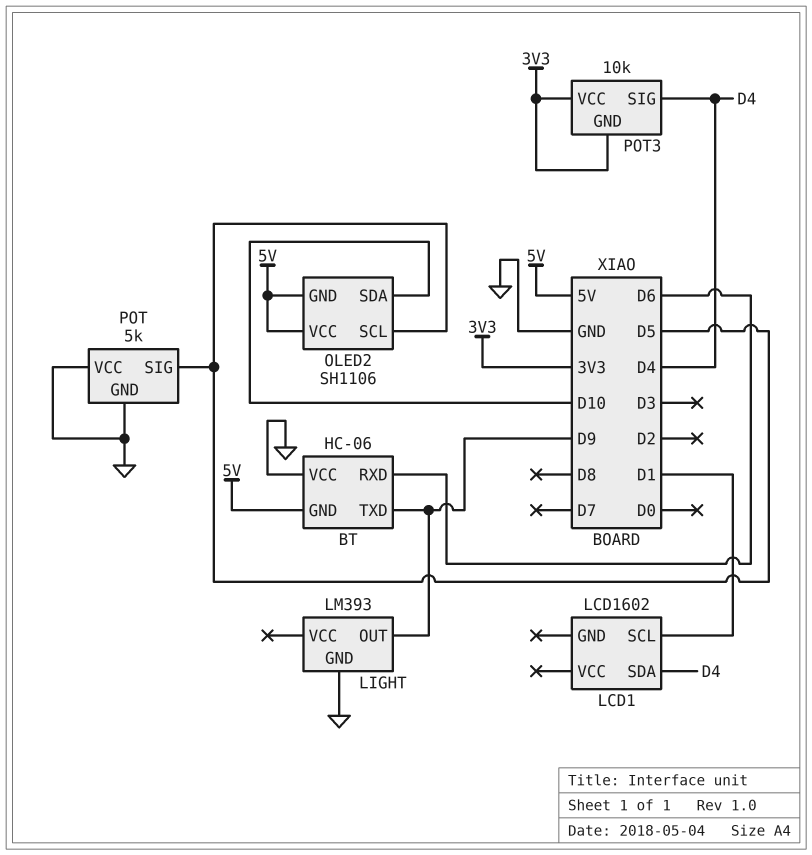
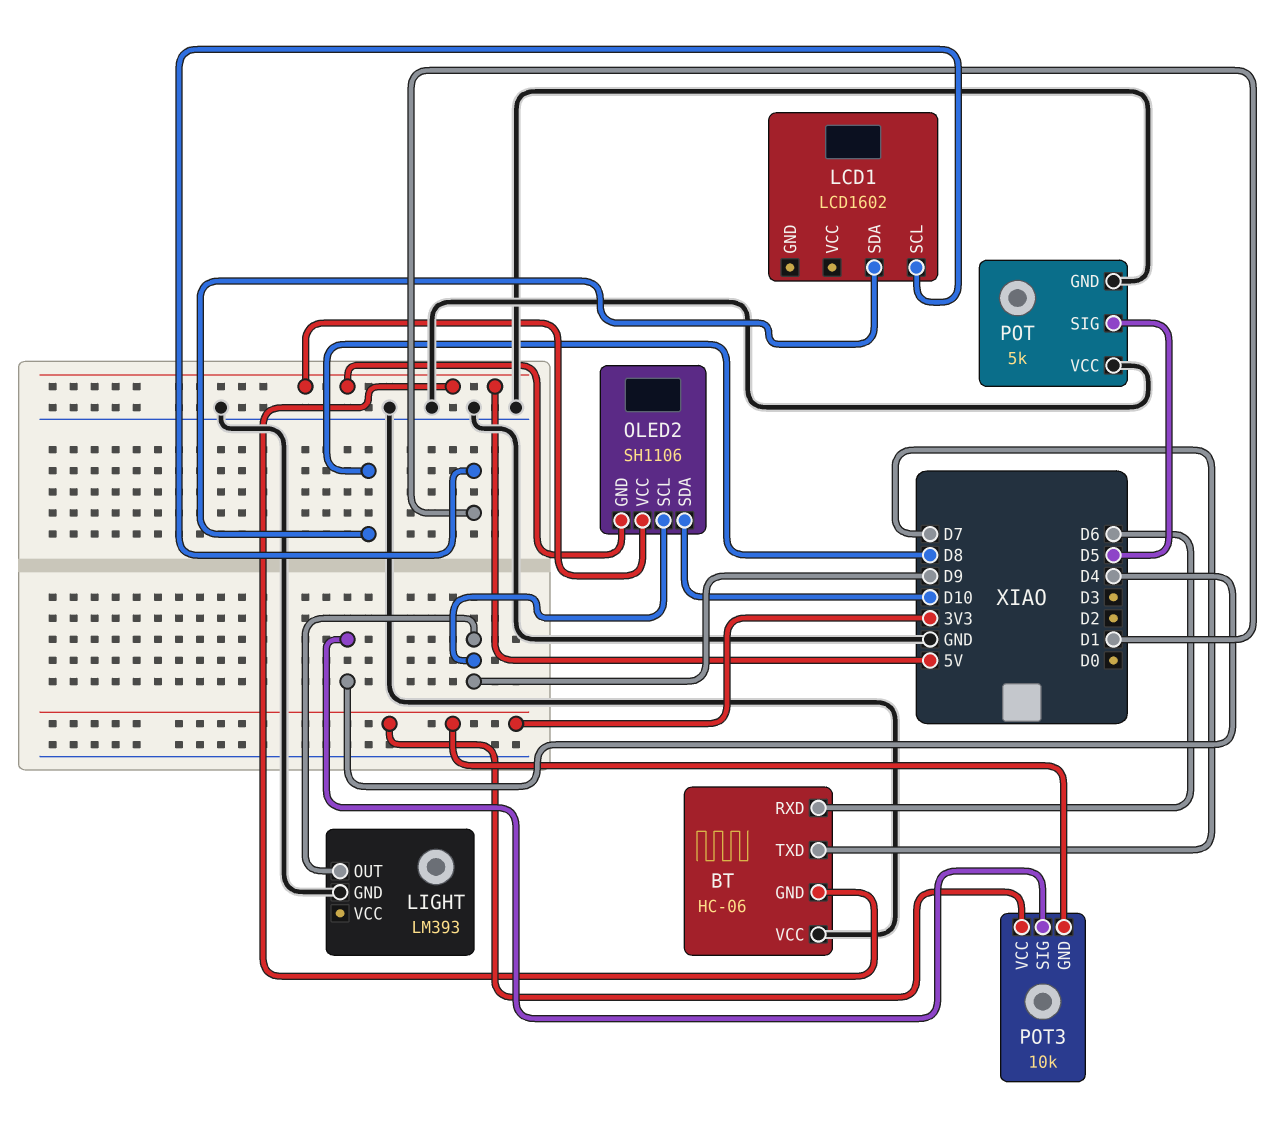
BT pin TXD: D9 -> D7
LCD1 pin SDA: D4 -> D8
OLED2 pin SCL: D5 -> D9

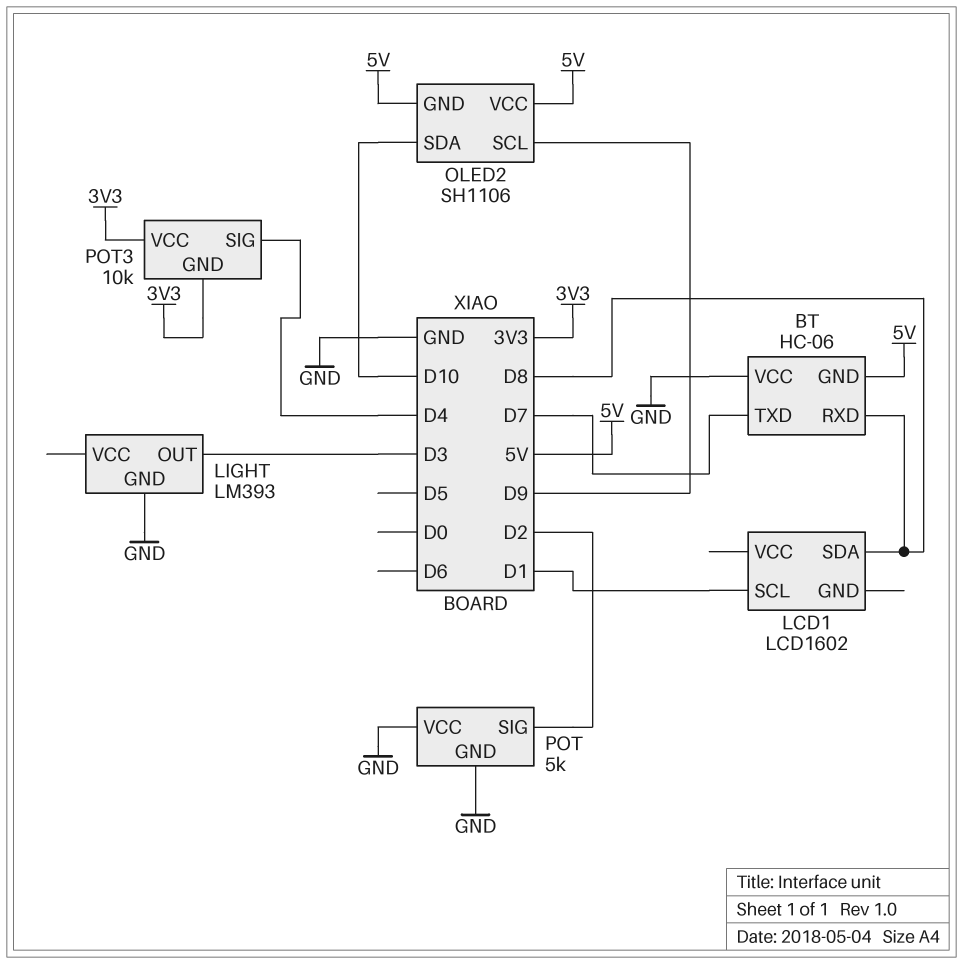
BT pin RXD: D6 -> D8
LIGHT pin OUT: D9 -> D3
POT pin SIG: D5 -> D2

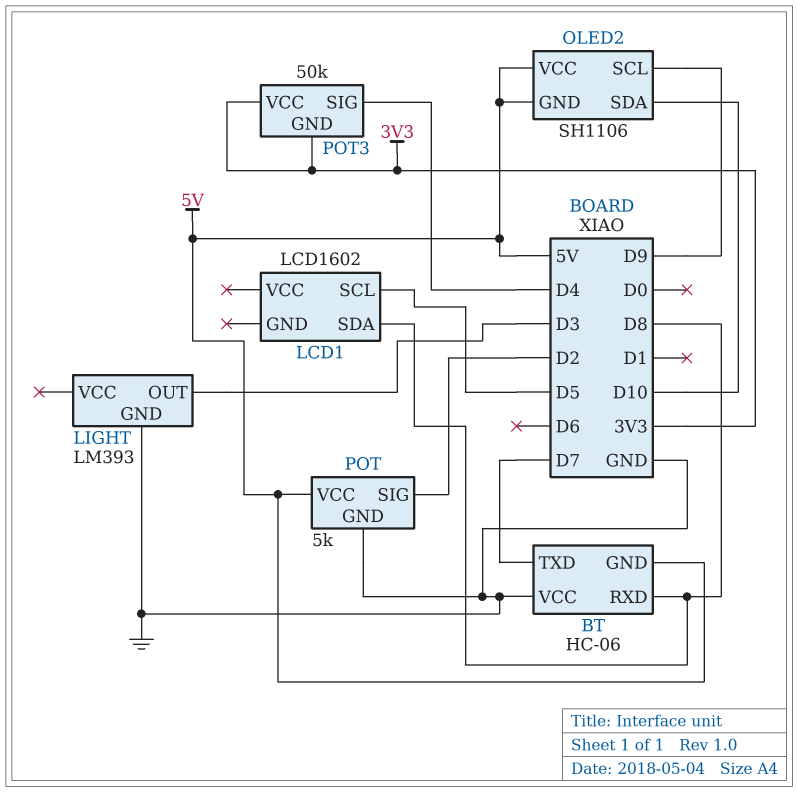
LCD1 pin SCL: D1 -> D5
POT pin VCC: GND -> 5V
POT3: 10k -> 50k

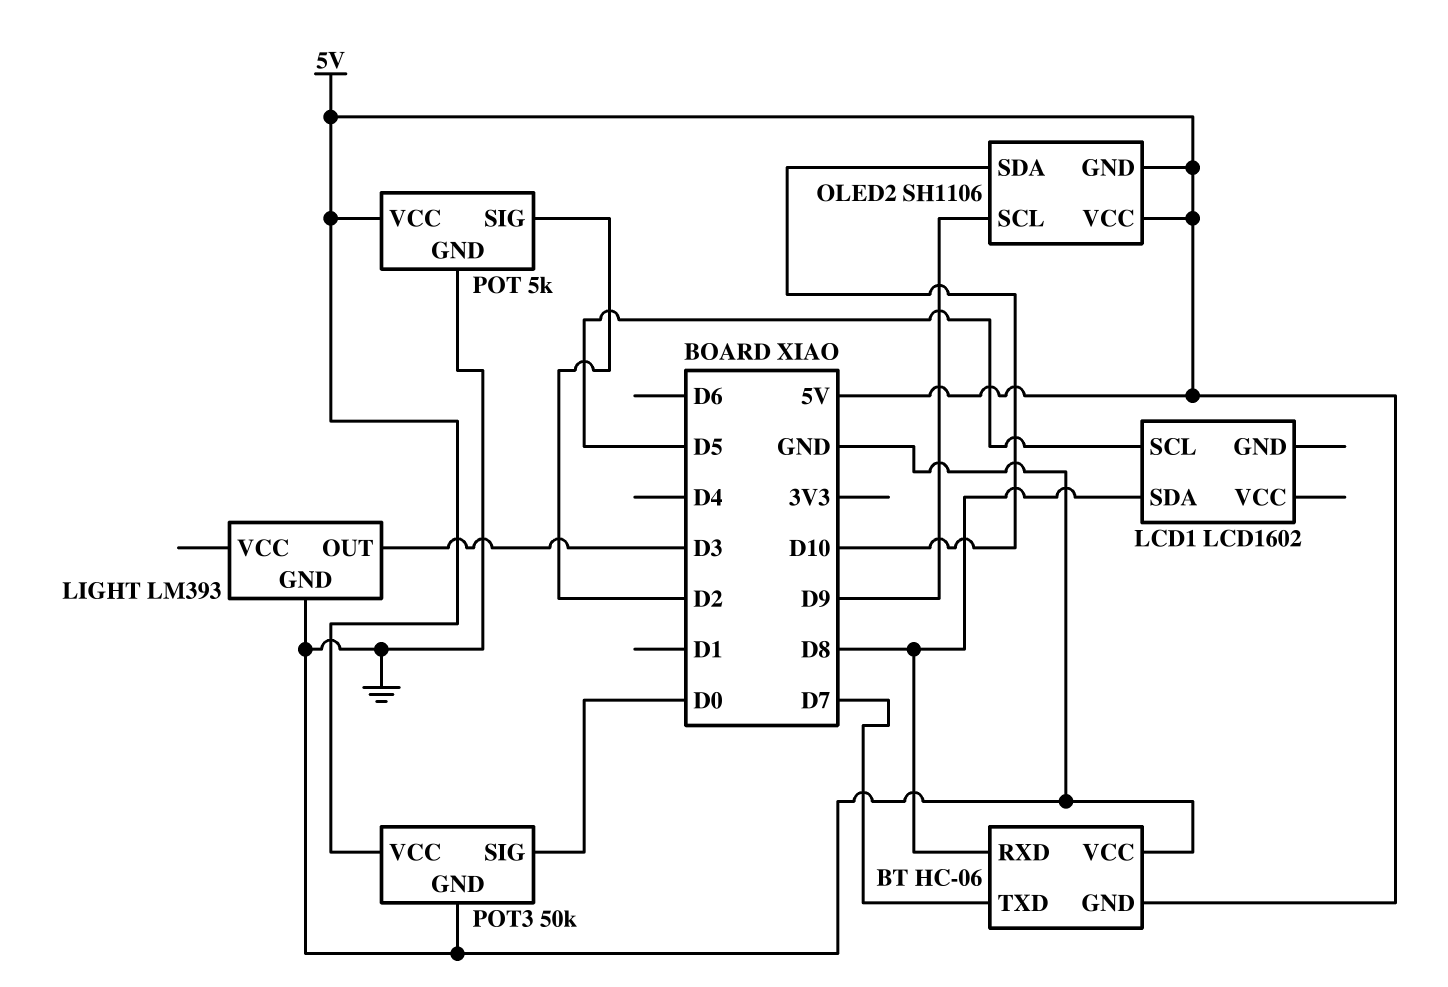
POT3 pin GND: 3V3 -> GND
POT3 pin SIG: D4 -> D0
POT3 pin VCC: 3V3 -> 5V

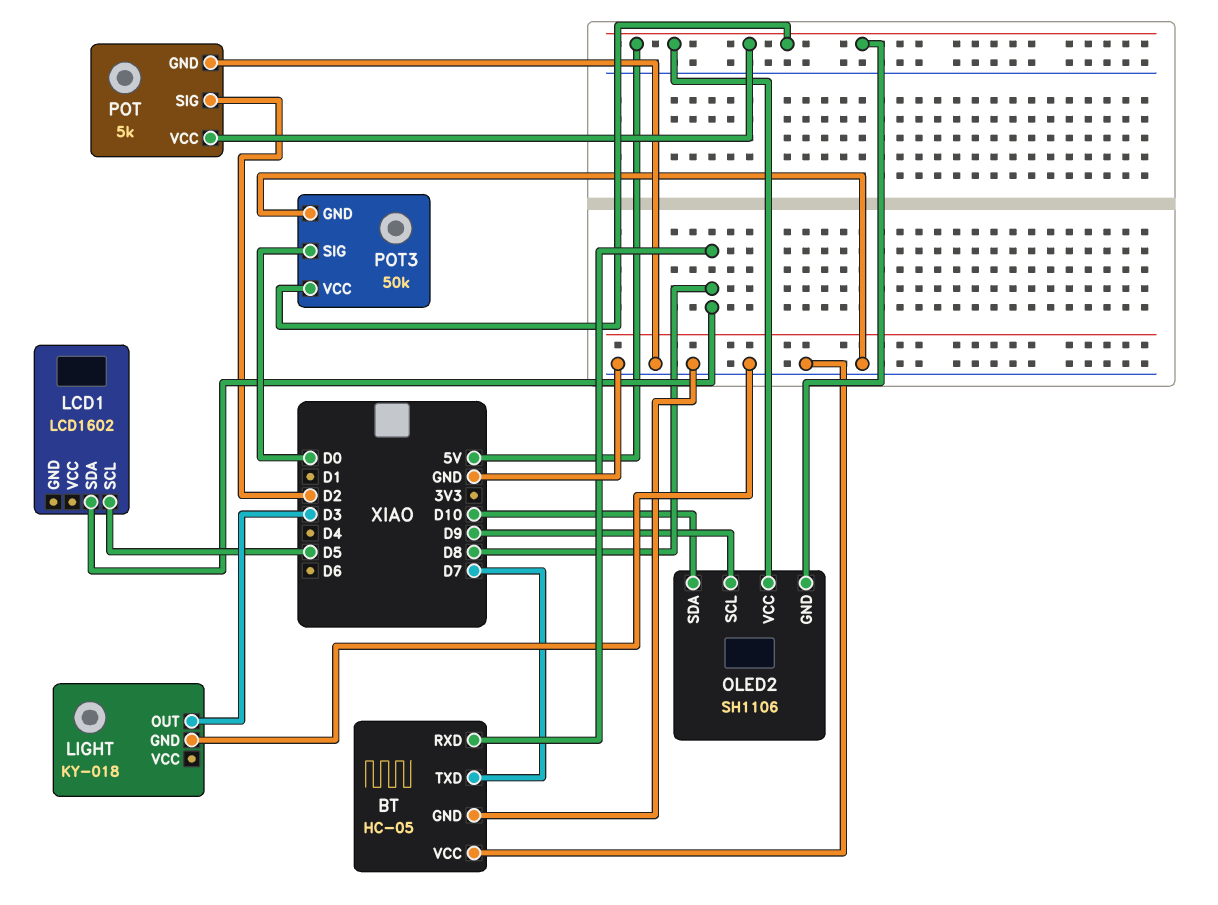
BT: HC-06 -> HC-05
BT pin GND: 5V -> GND
LIGHT: LM393 -> KY-018

